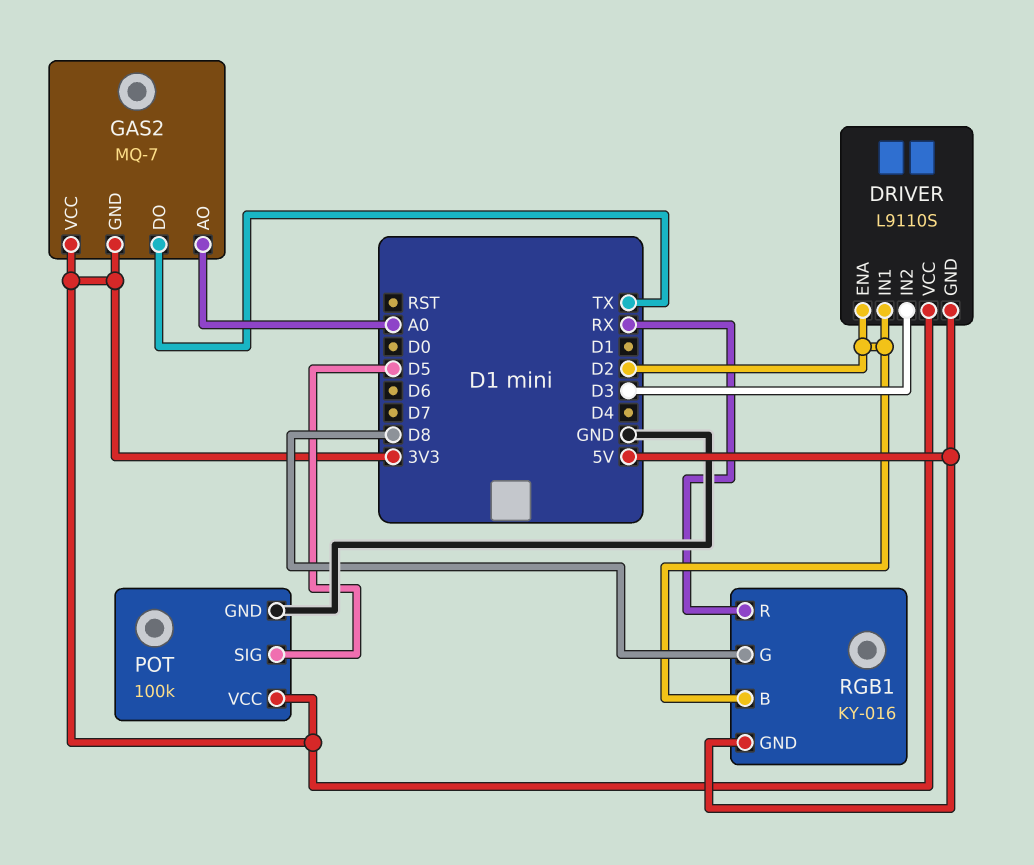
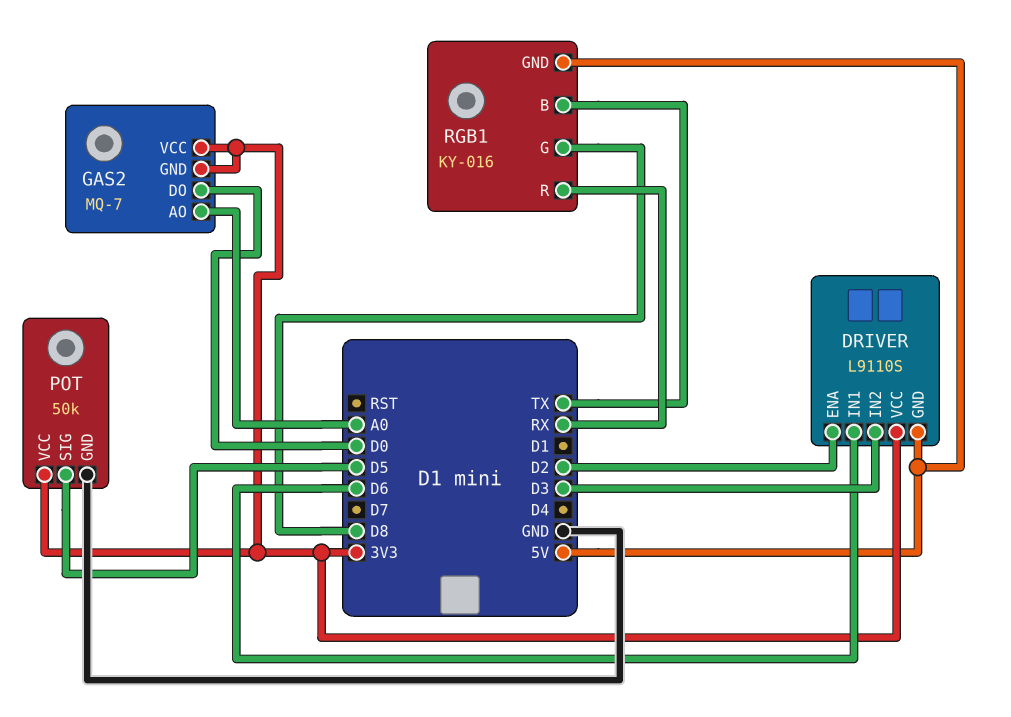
DRIVER pin IN1: D2 -> D6
GAS2 pin DO: TX -> D0
POT: 100k -> 50k
RGB1 pin B: D2 -> TX

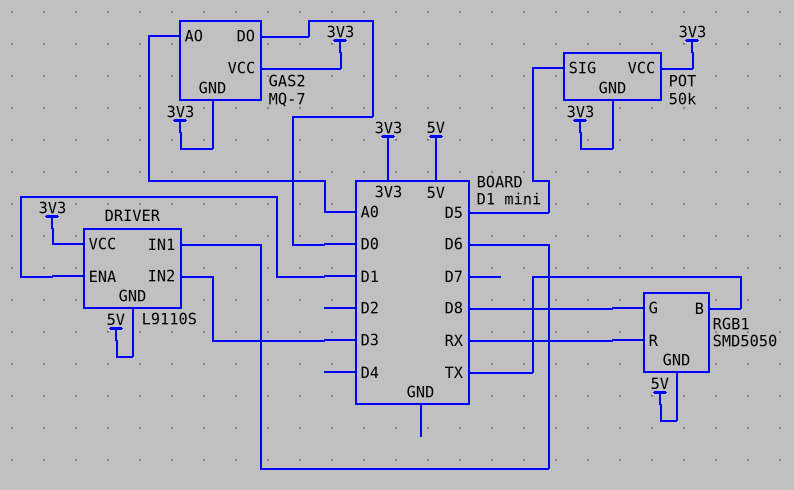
DRIVER pin ENA: D2 -> D1
POT pin GND: GND -> 3V3
RGB1: KY-016 -> SMD5050

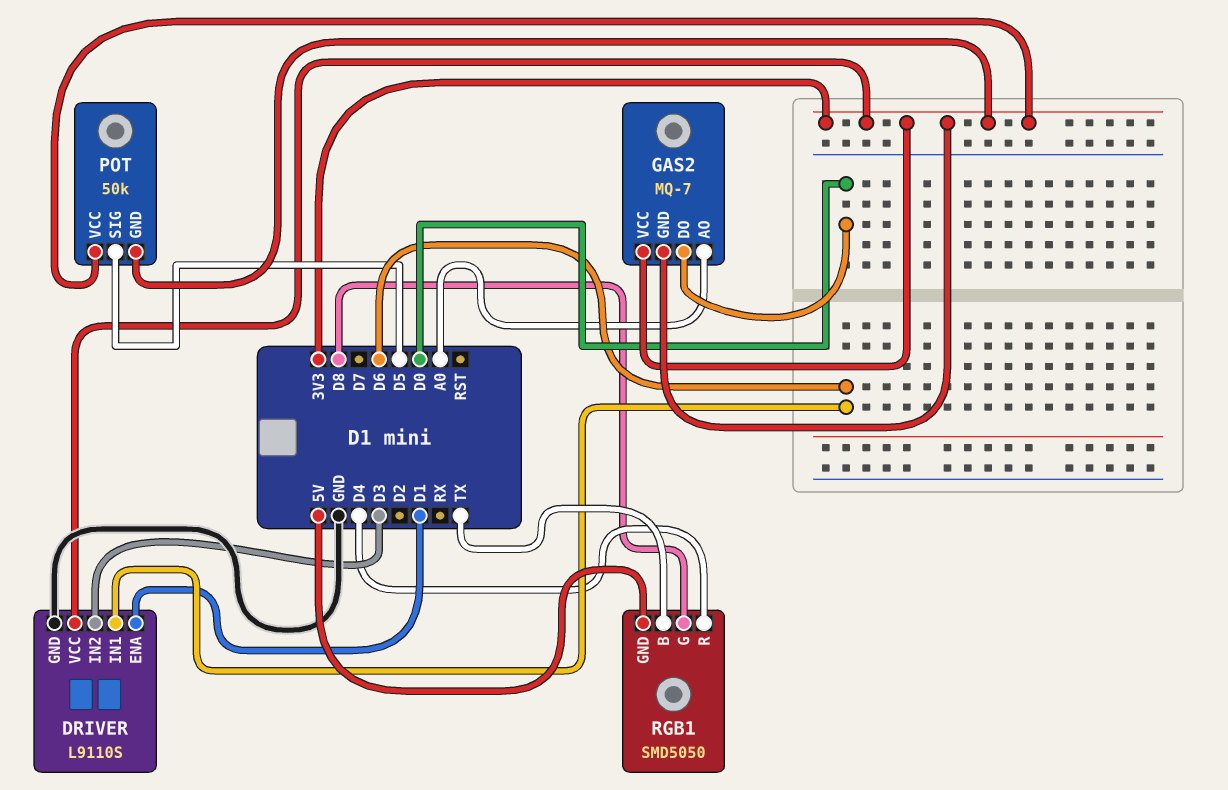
DRIVER pin GND: 5V -> GND
RGB1 pin R: RX -> D4

